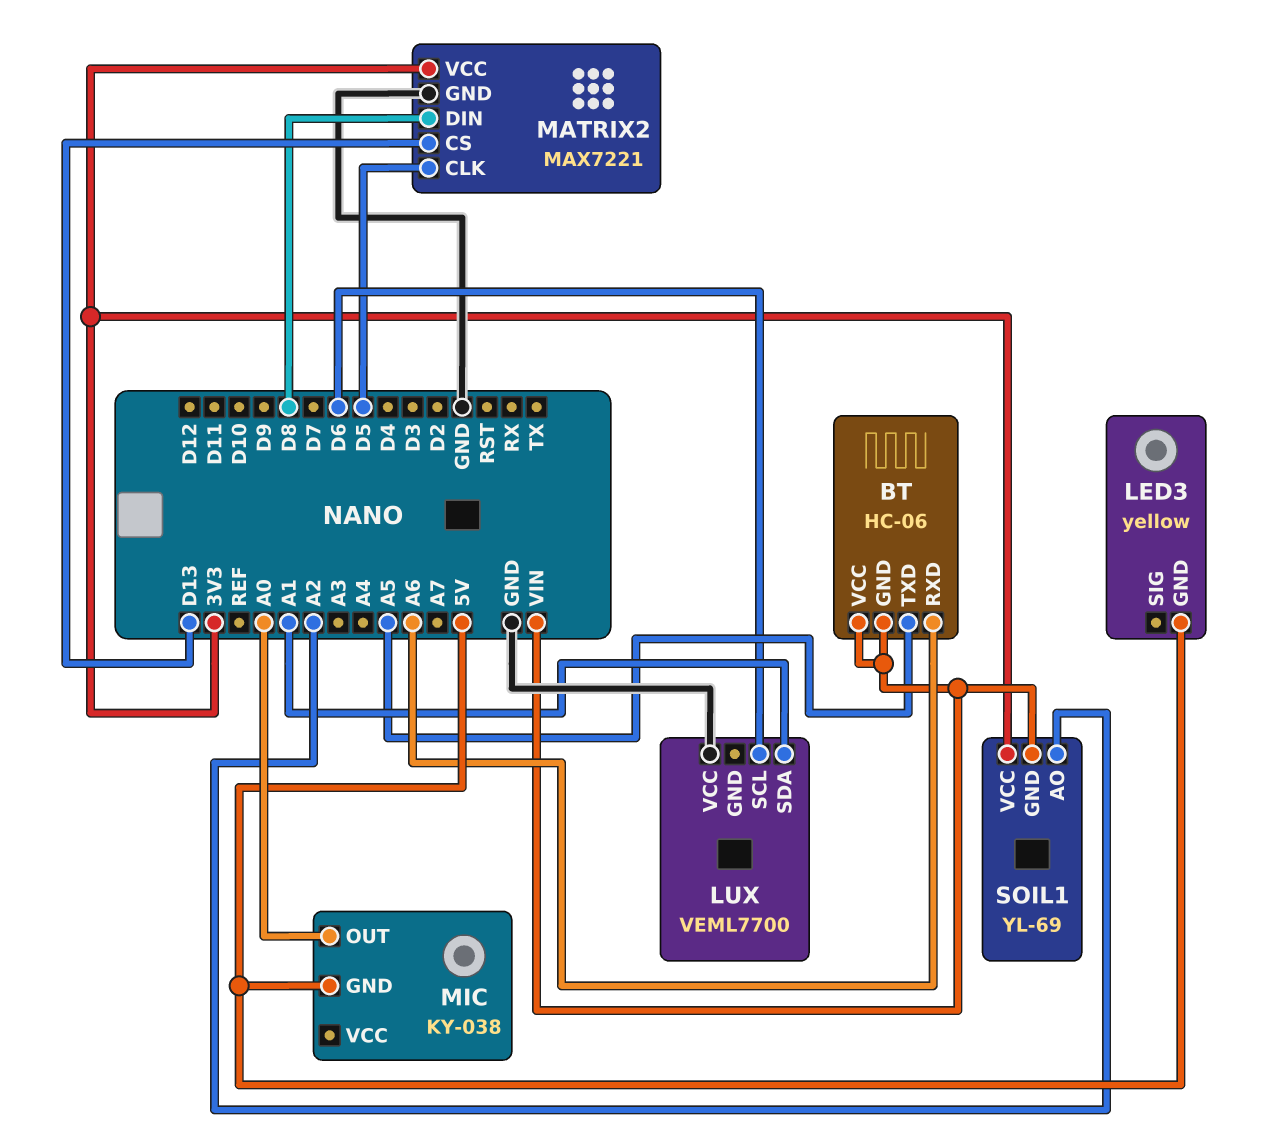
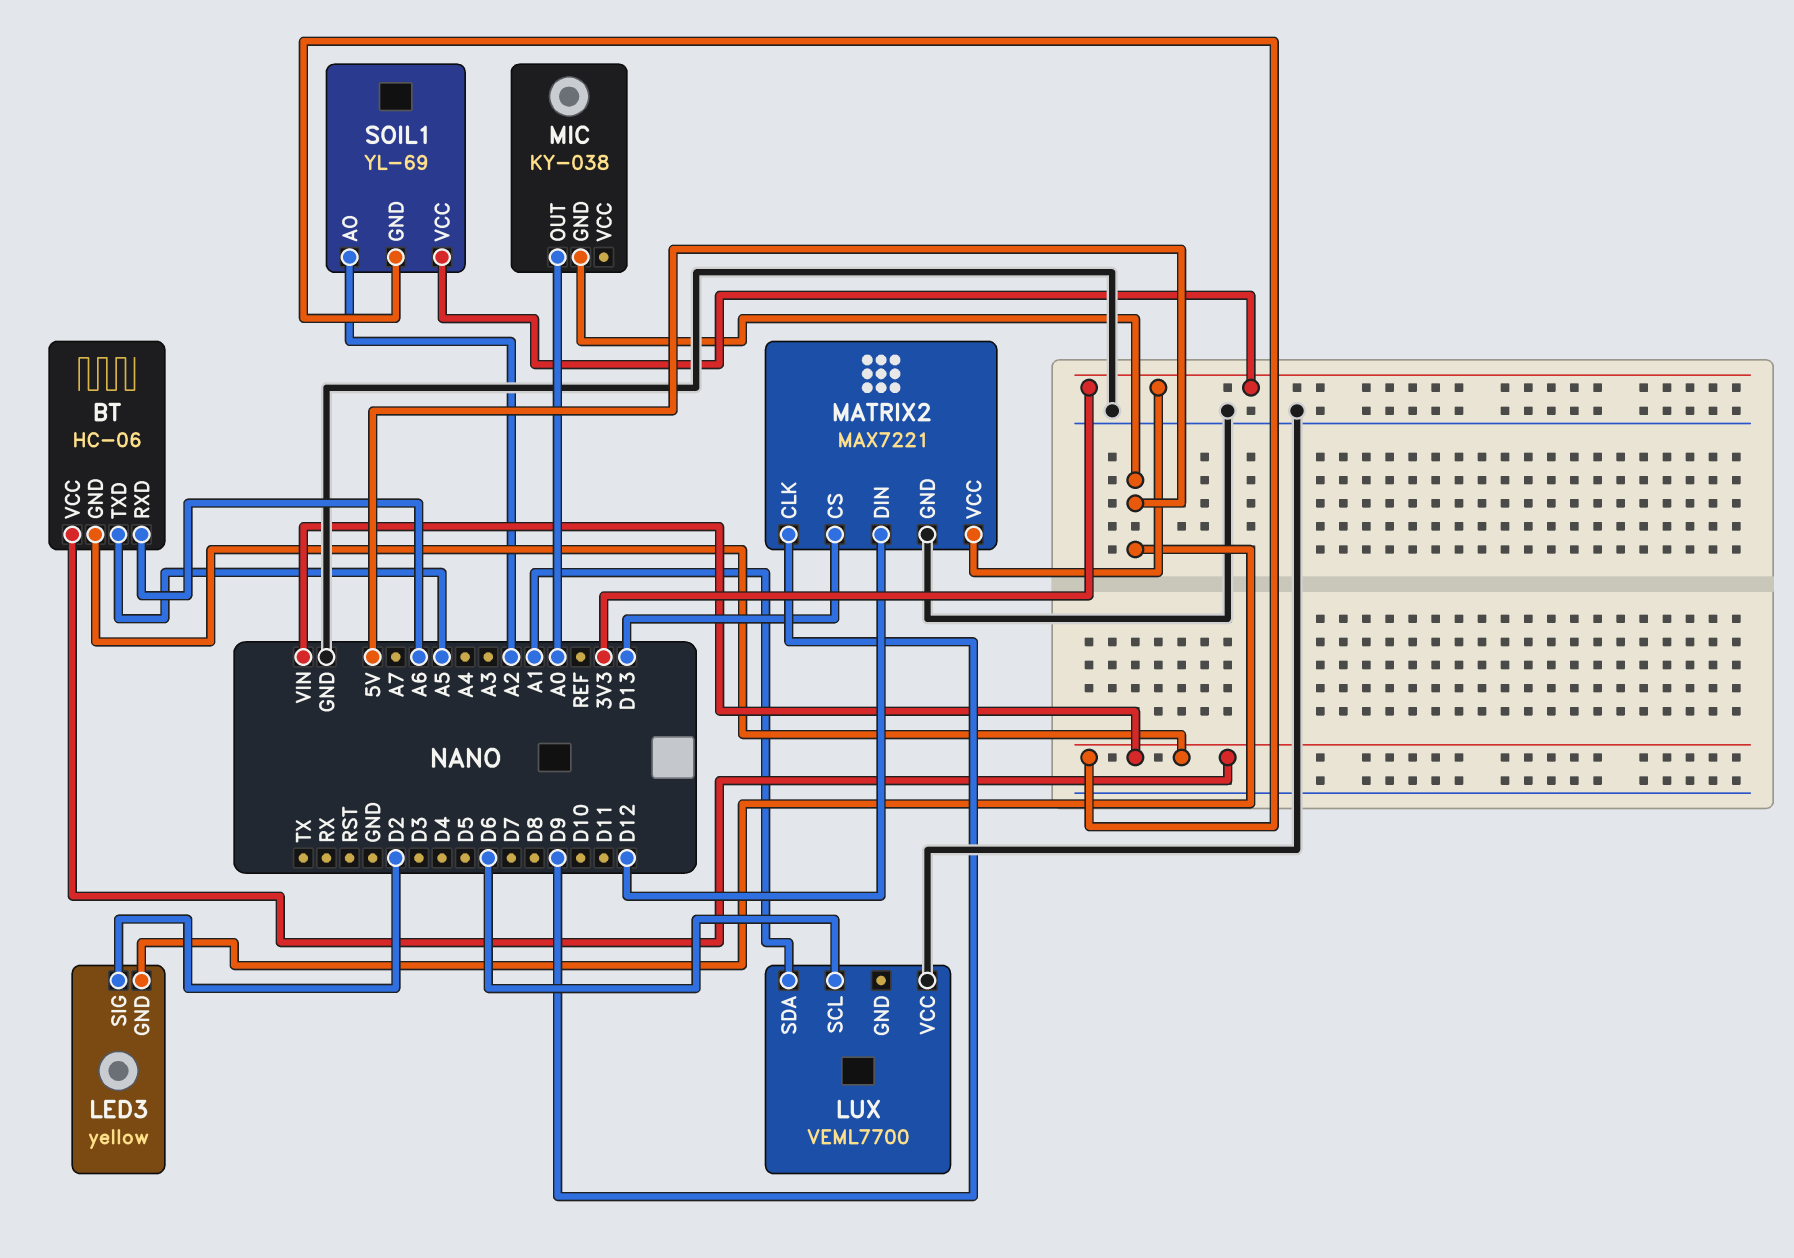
LED3 pin SIG: none -> D2
MATRIX2 pin CLK: D5 -> D9
MATRIX2 pin DIN: D8 -> D12

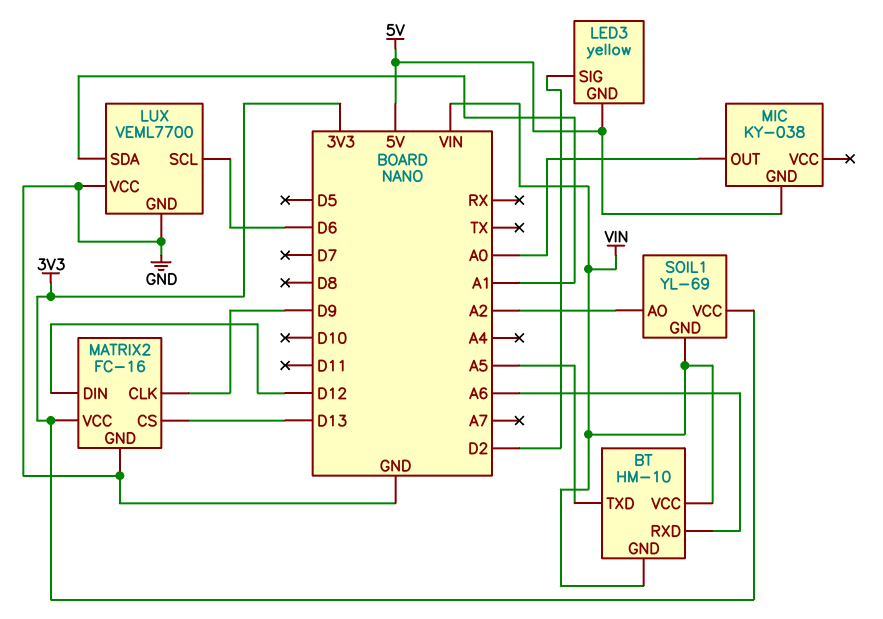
BT: HC-06 -> HM-10
LUX pin GND: none -> GND
MATRIX2: MAX7221 -> FC-16

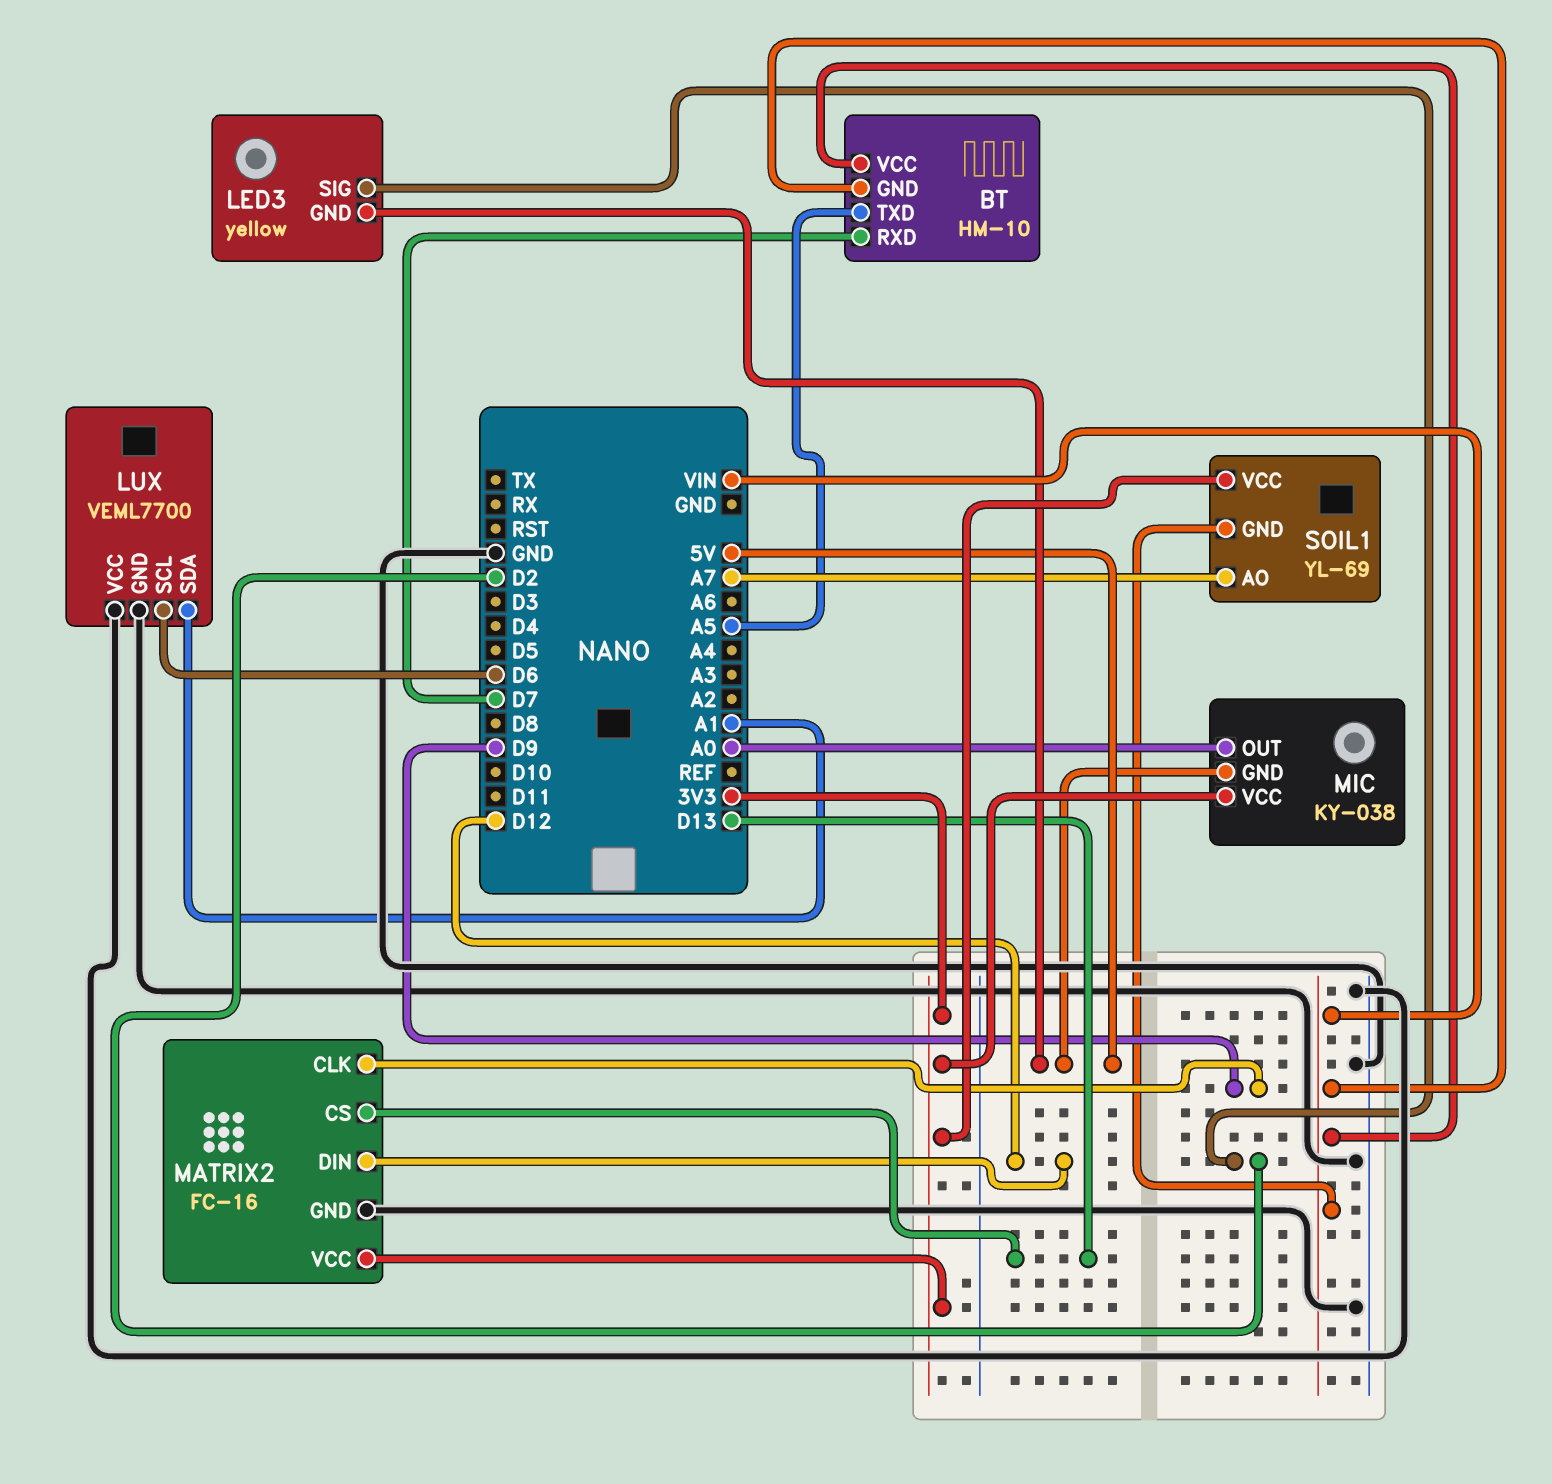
BT pin RXD: A6 -> D7
MIC pin VCC: none -> 3V3
SOIL1 pin AO: A2 -> A7

